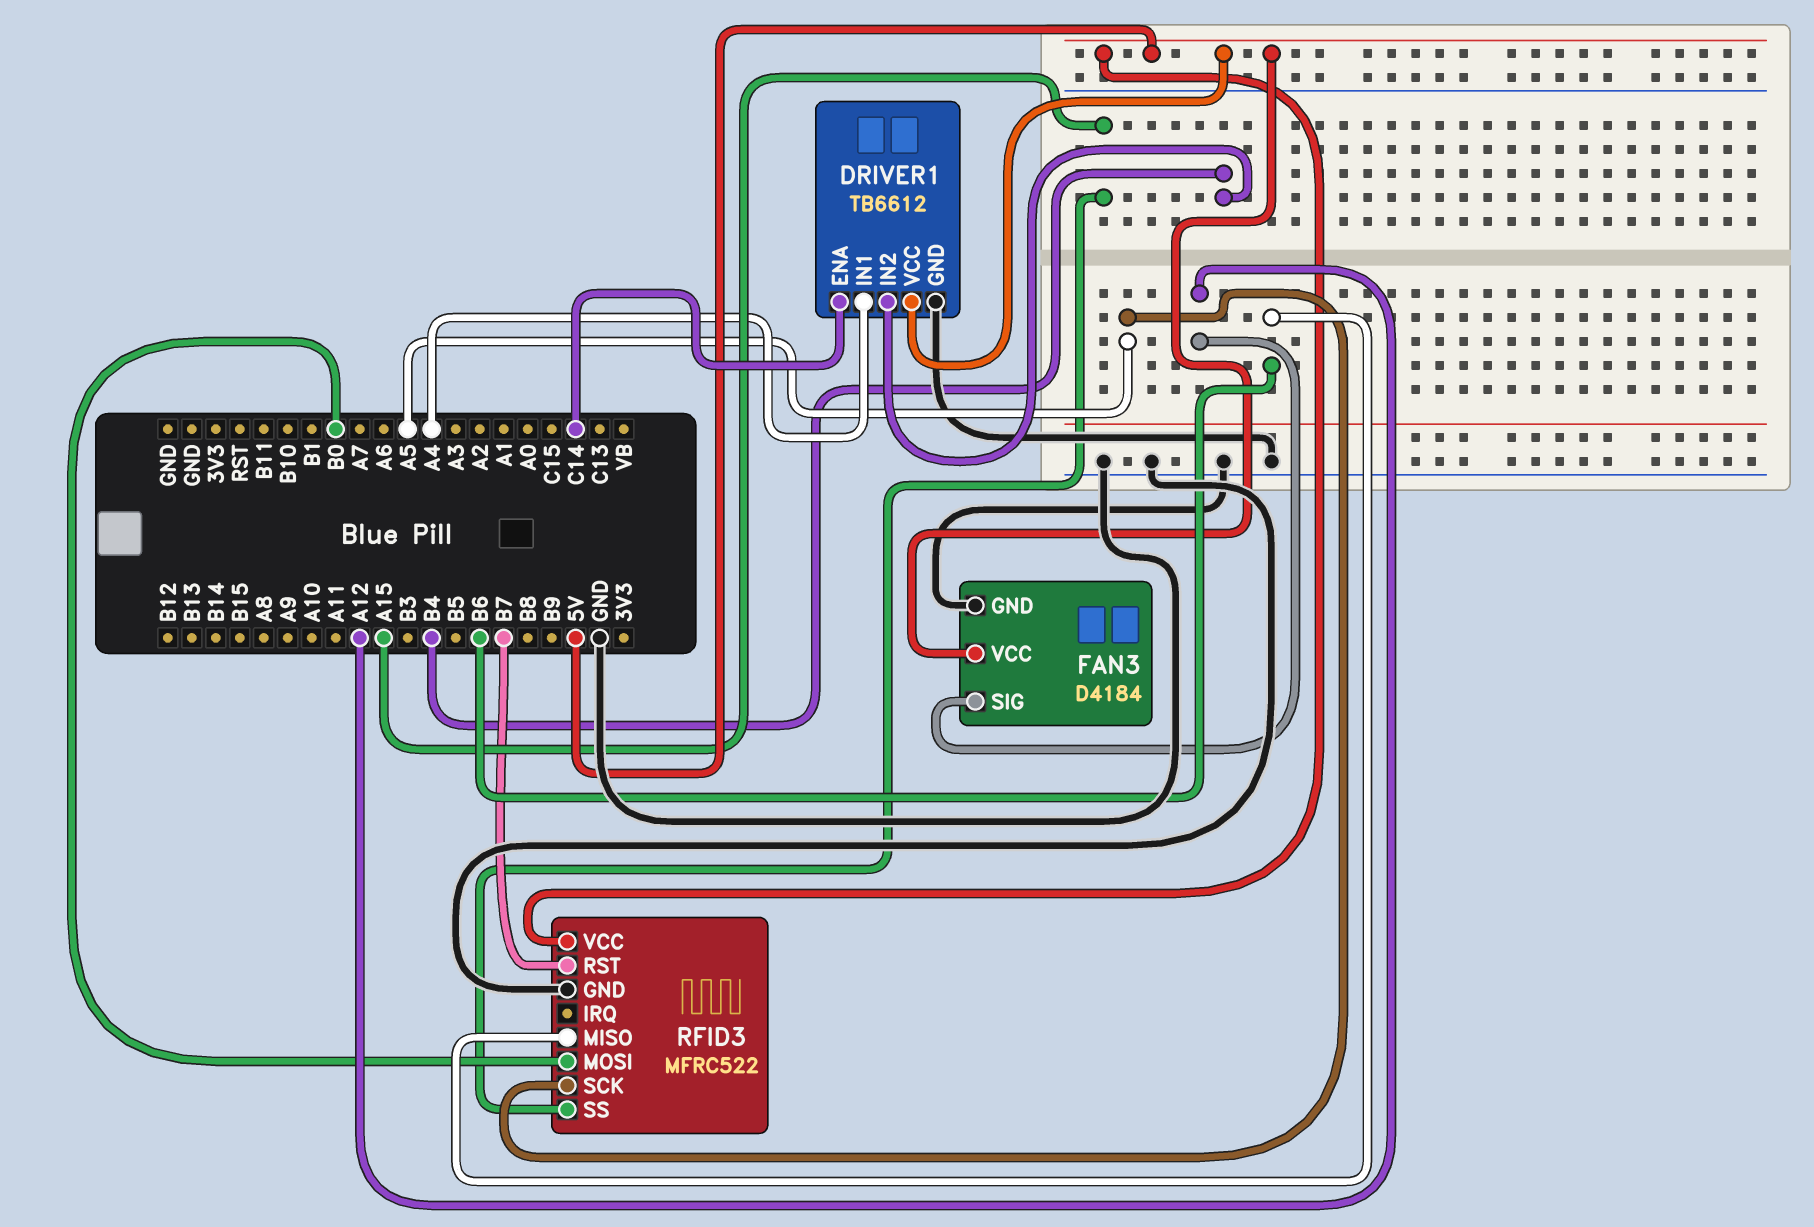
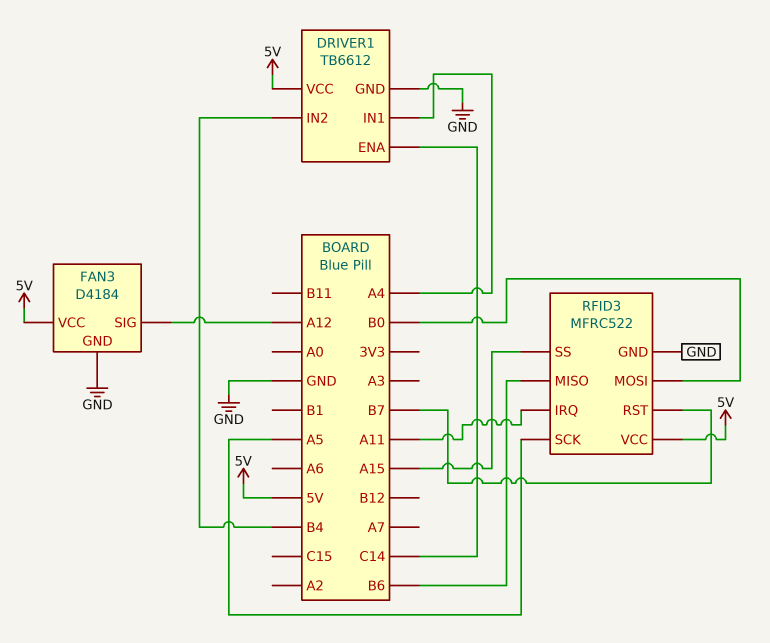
RFID3 pin IRQ: none -> A11

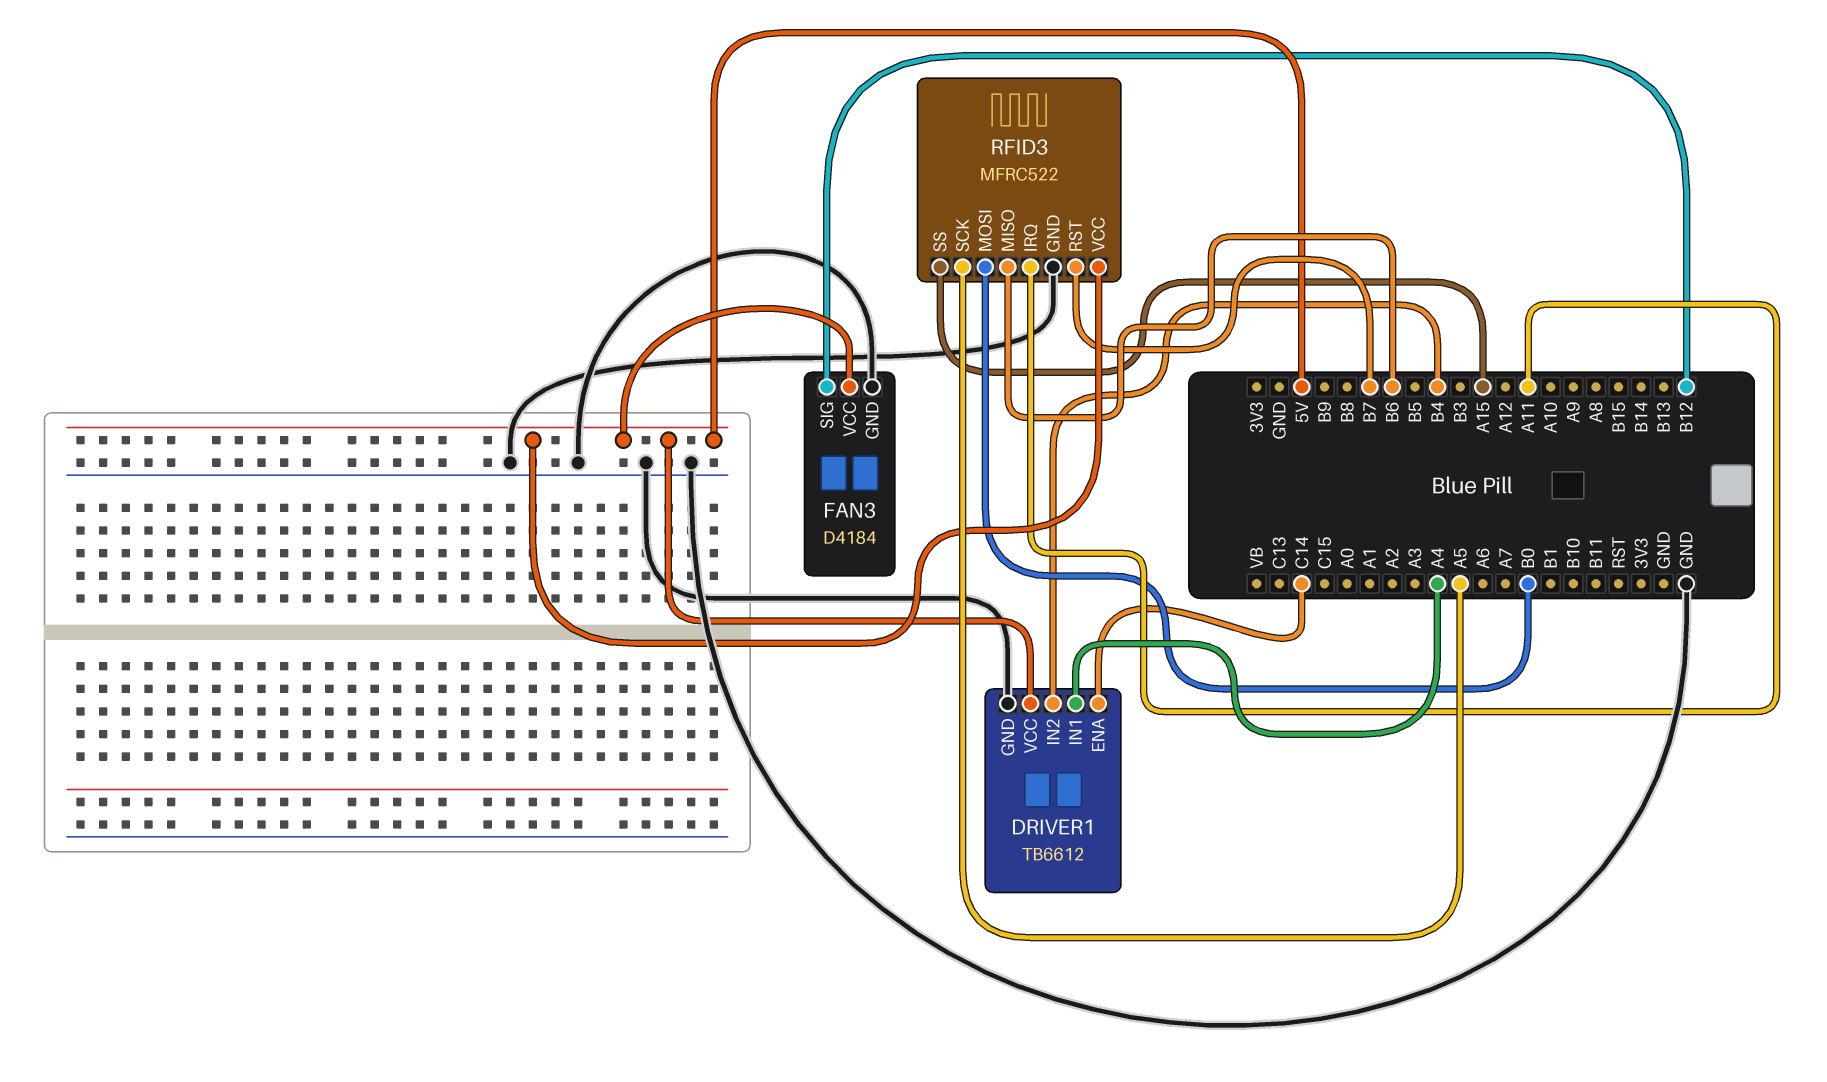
FAN3 pin SIG: A12 -> B12

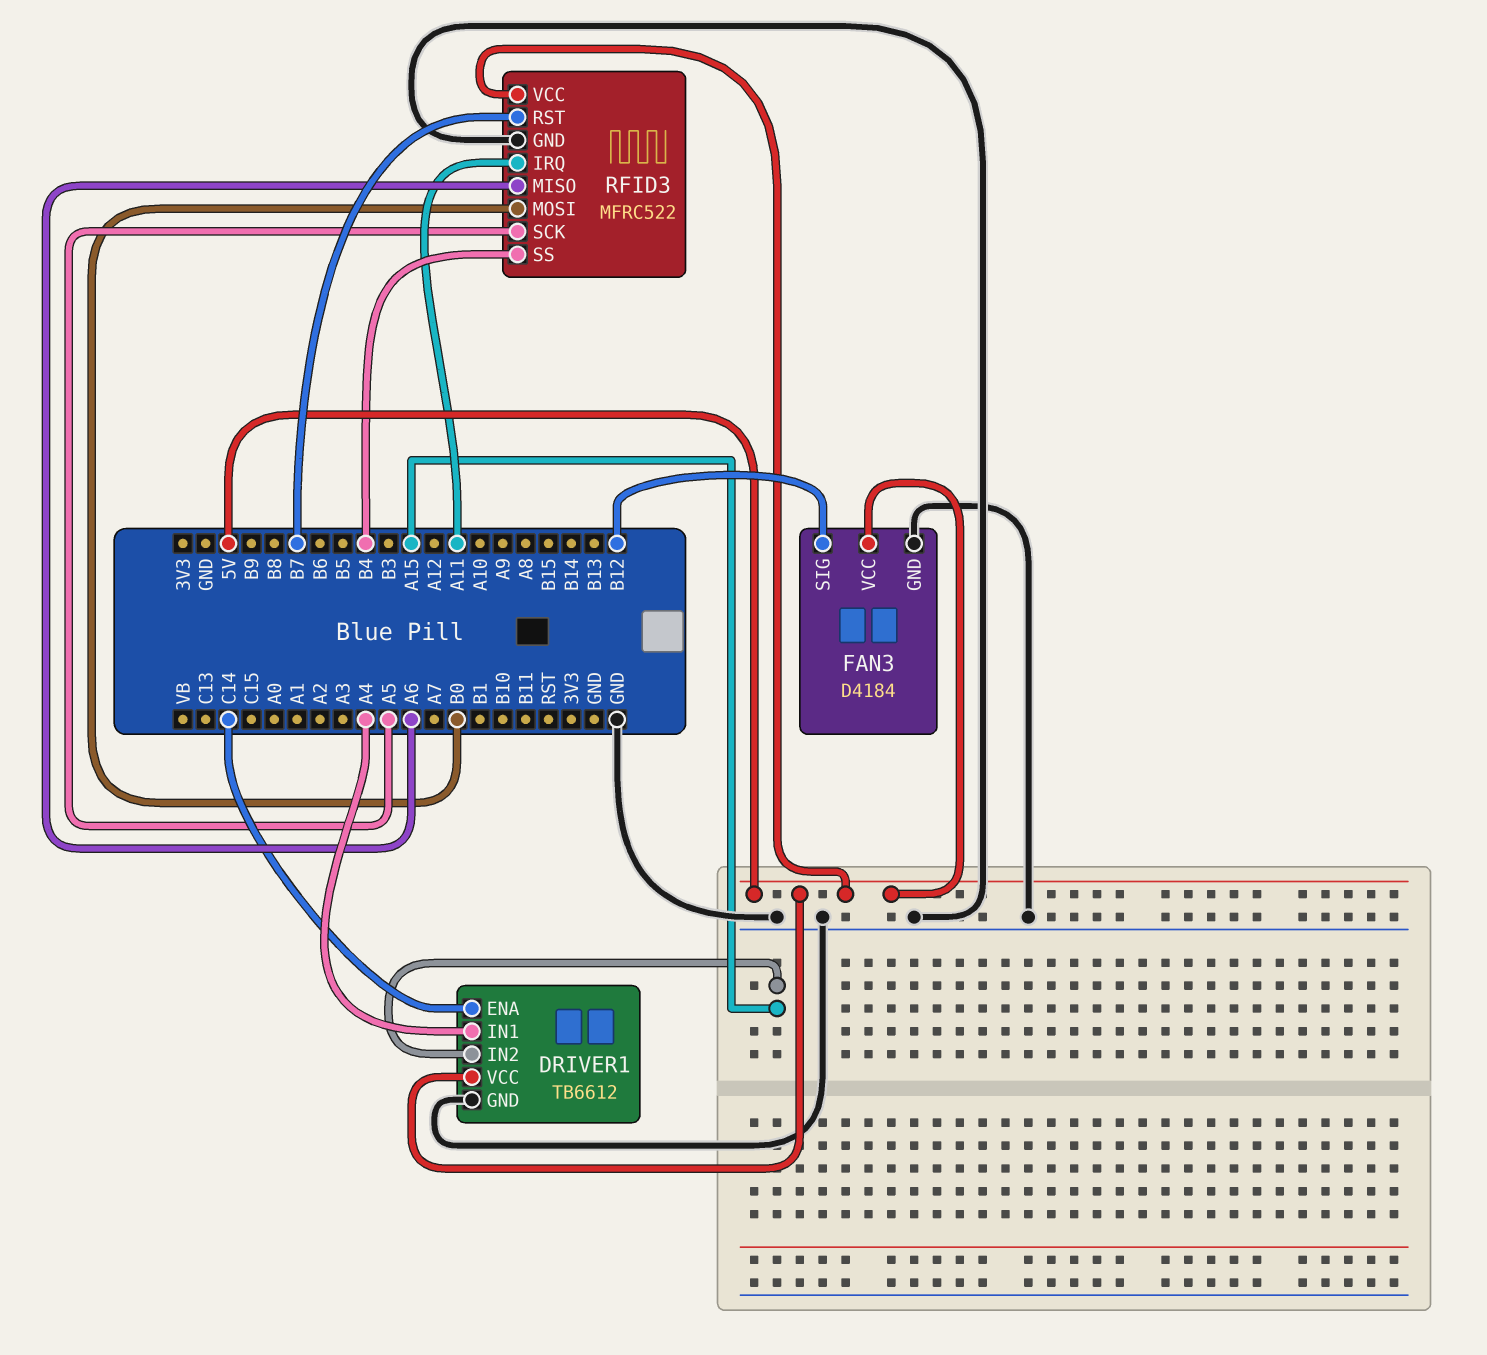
DRIVER1 pin IN2: B4 -> A15
RFID3 pin MISO: B6 -> A6
RFID3 pin SS: A15 -> B4

